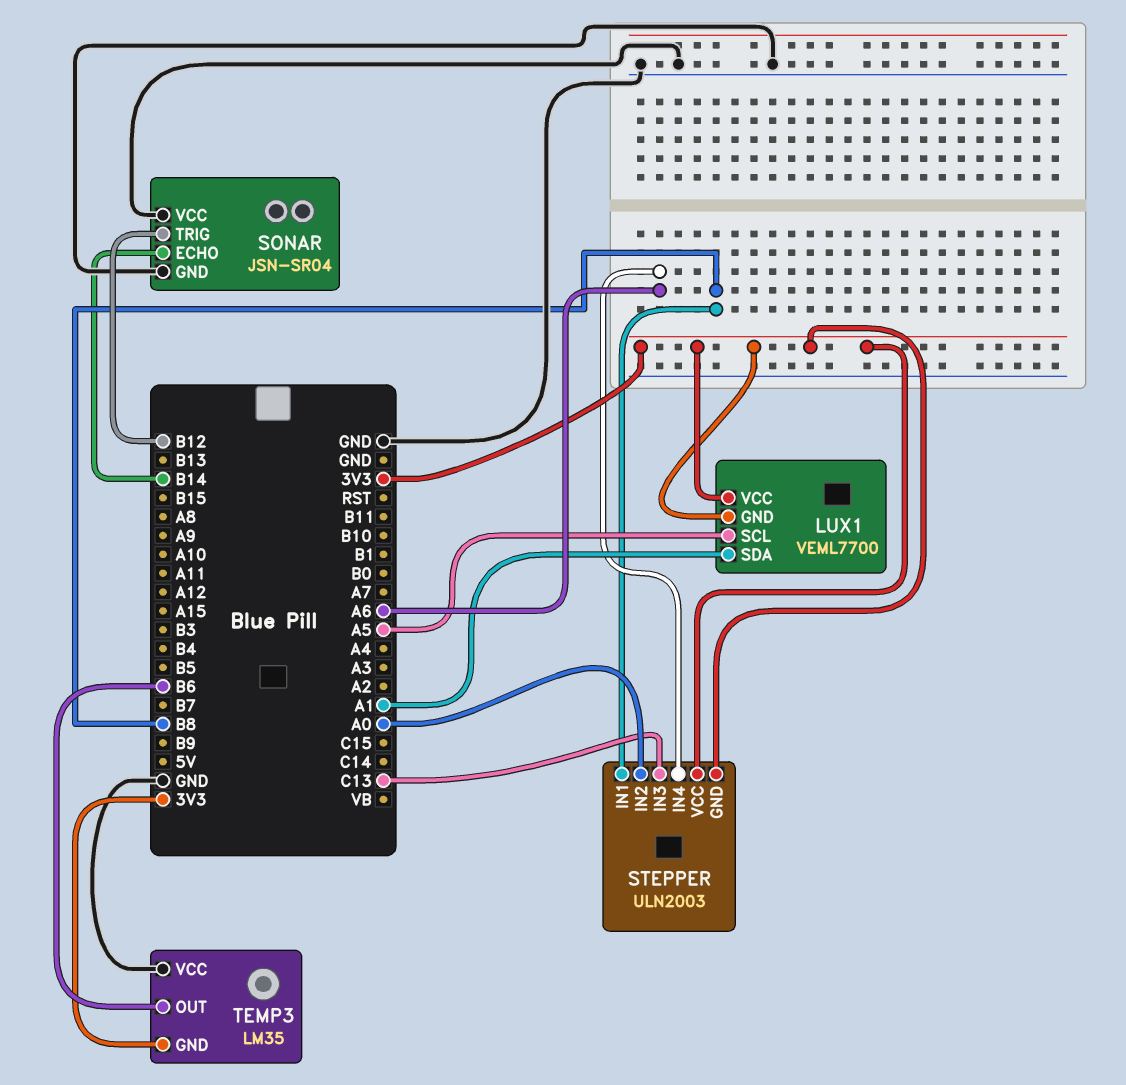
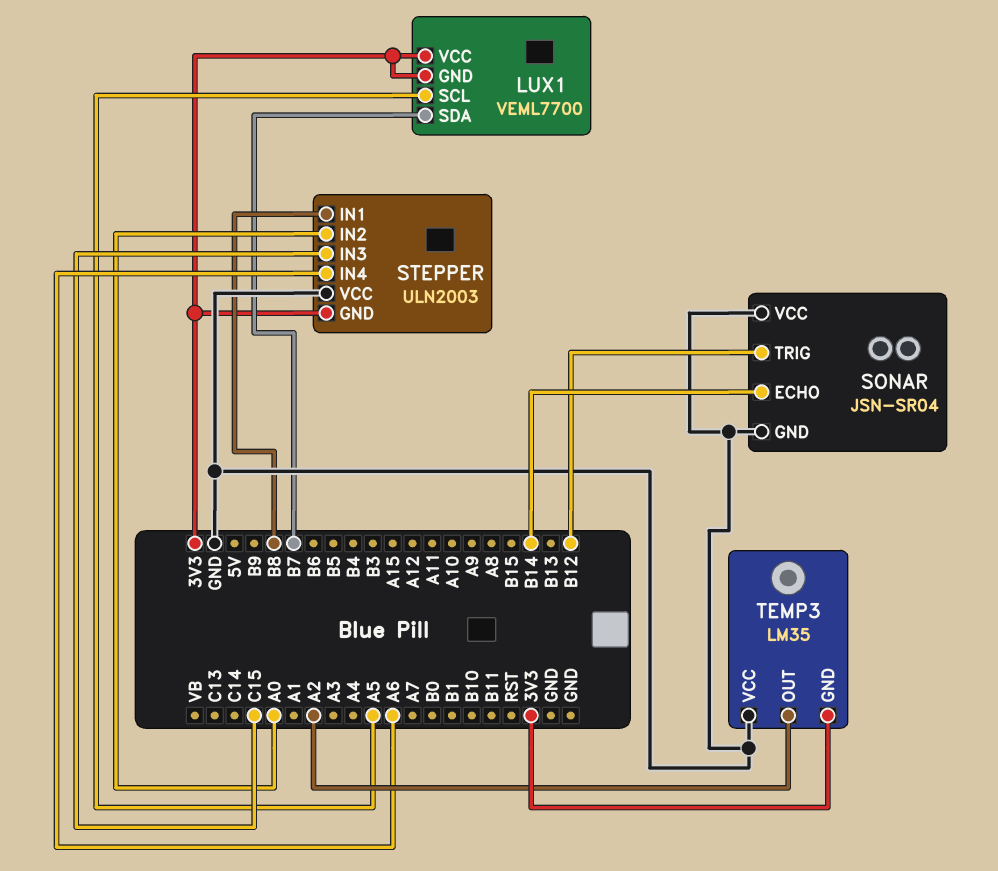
LUX1 pin SDA: A1 -> B7
STEPPER pin IN3: C13 -> C15
STEPPER pin VCC: 3V3 -> GND
TEMP3 pin OUT: B6 -> A2

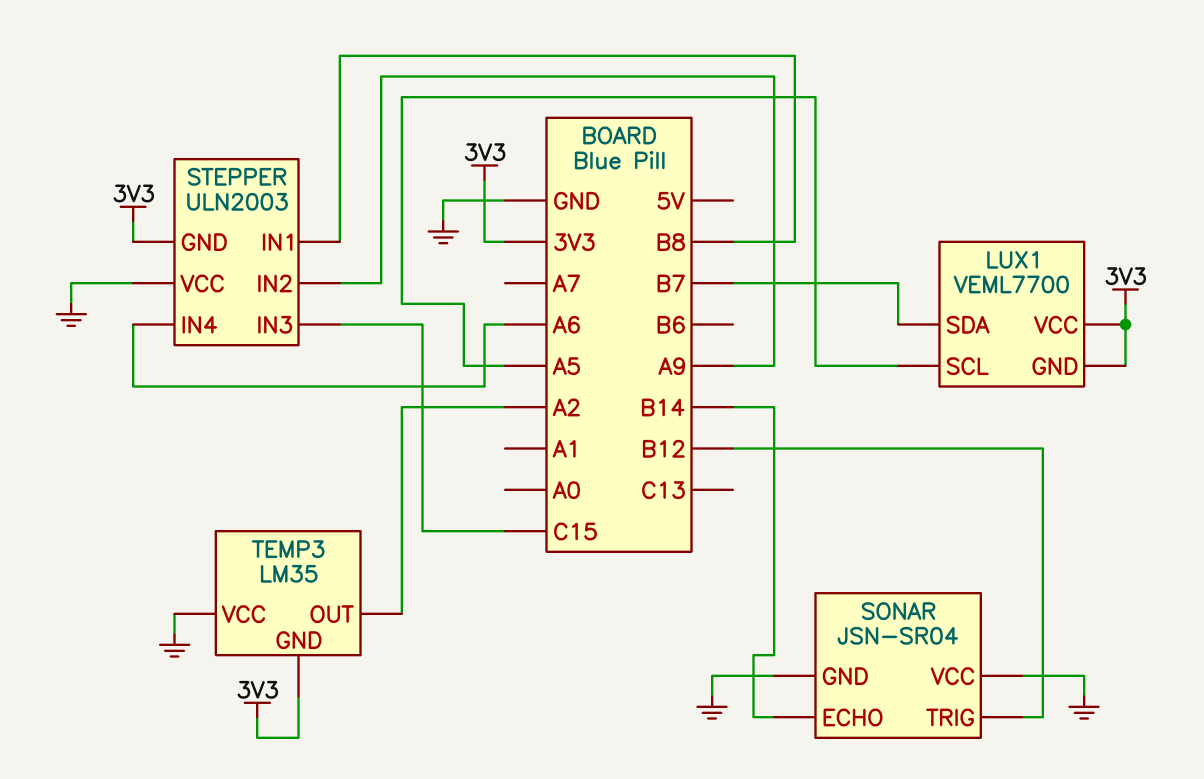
STEPPER pin IN2: A0 -> A9

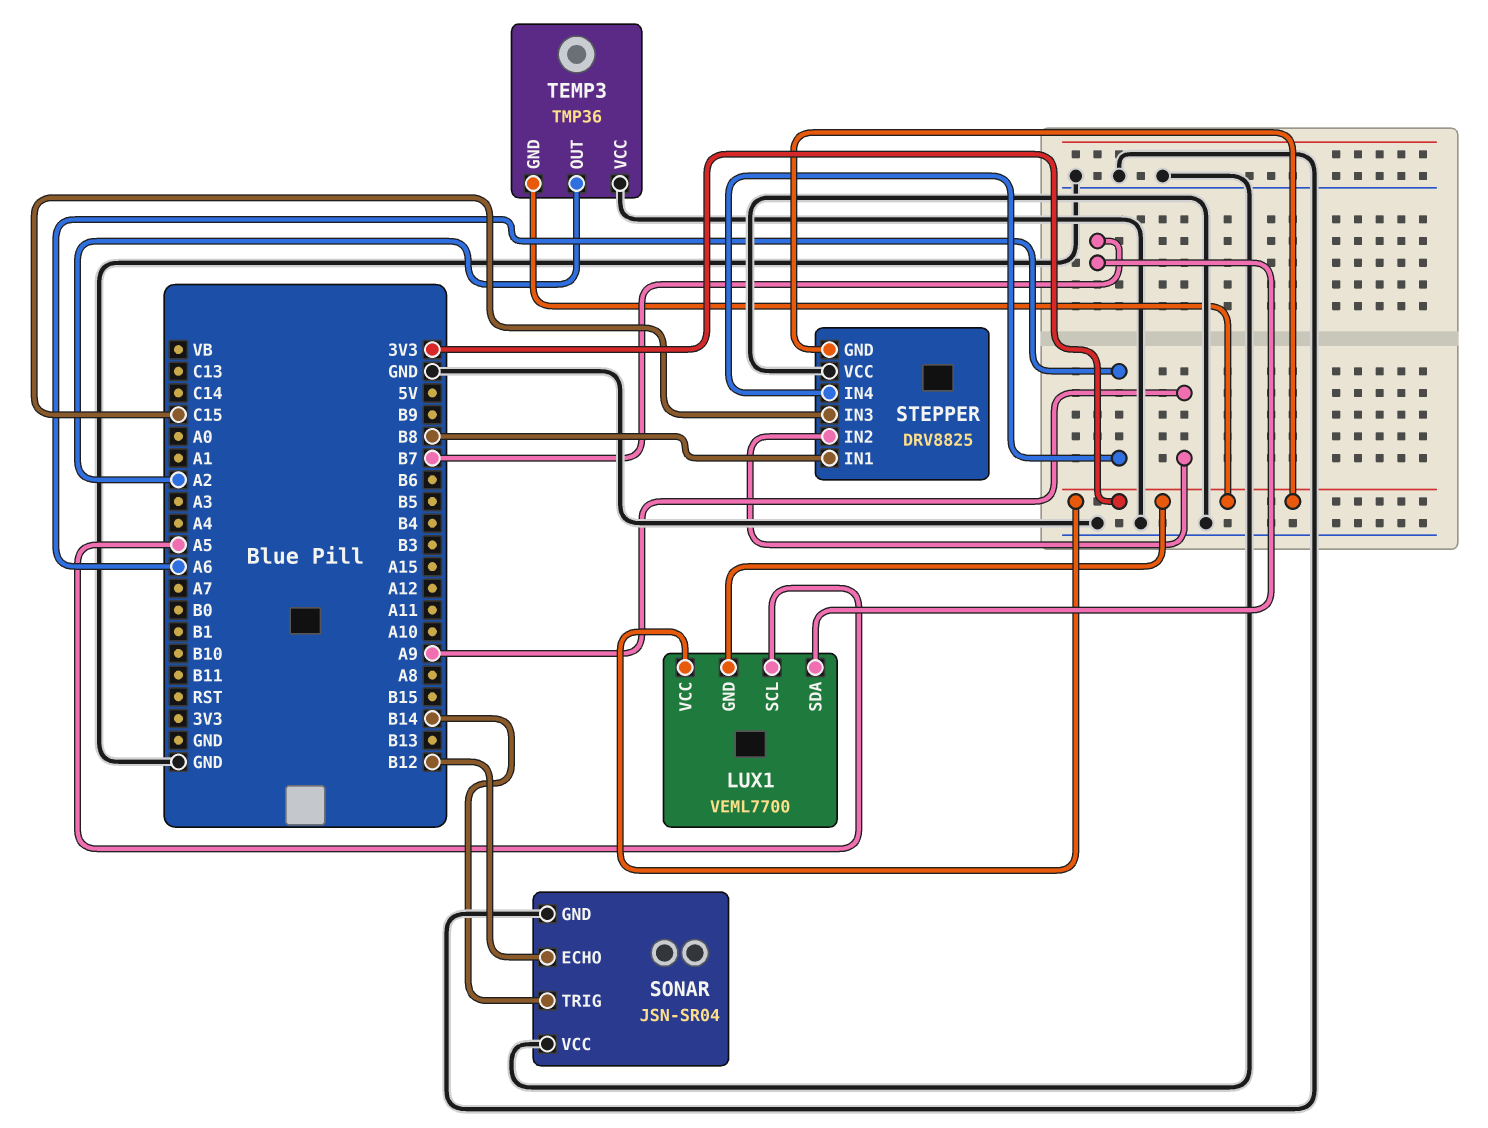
SONAR pin ECHO: B14 -> B12
SONAR pin TRIG: B12 -> B14
STEPPER: ULN2003 -> DRV8825
TEMP3: LM35 -> TMP36

